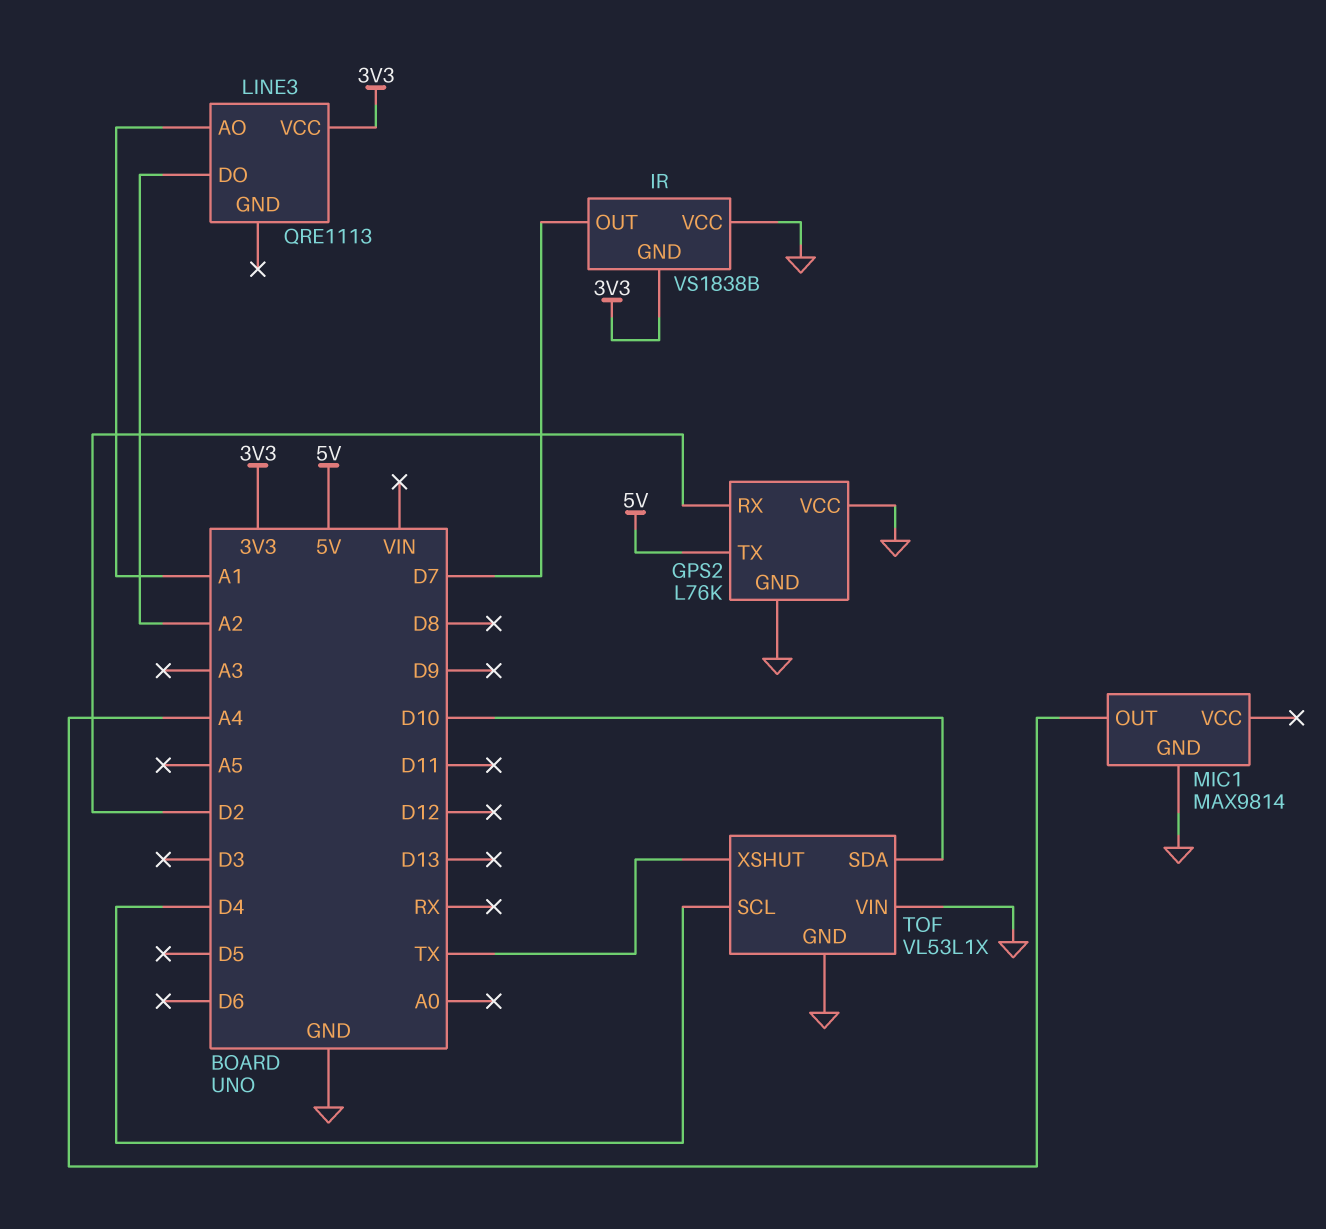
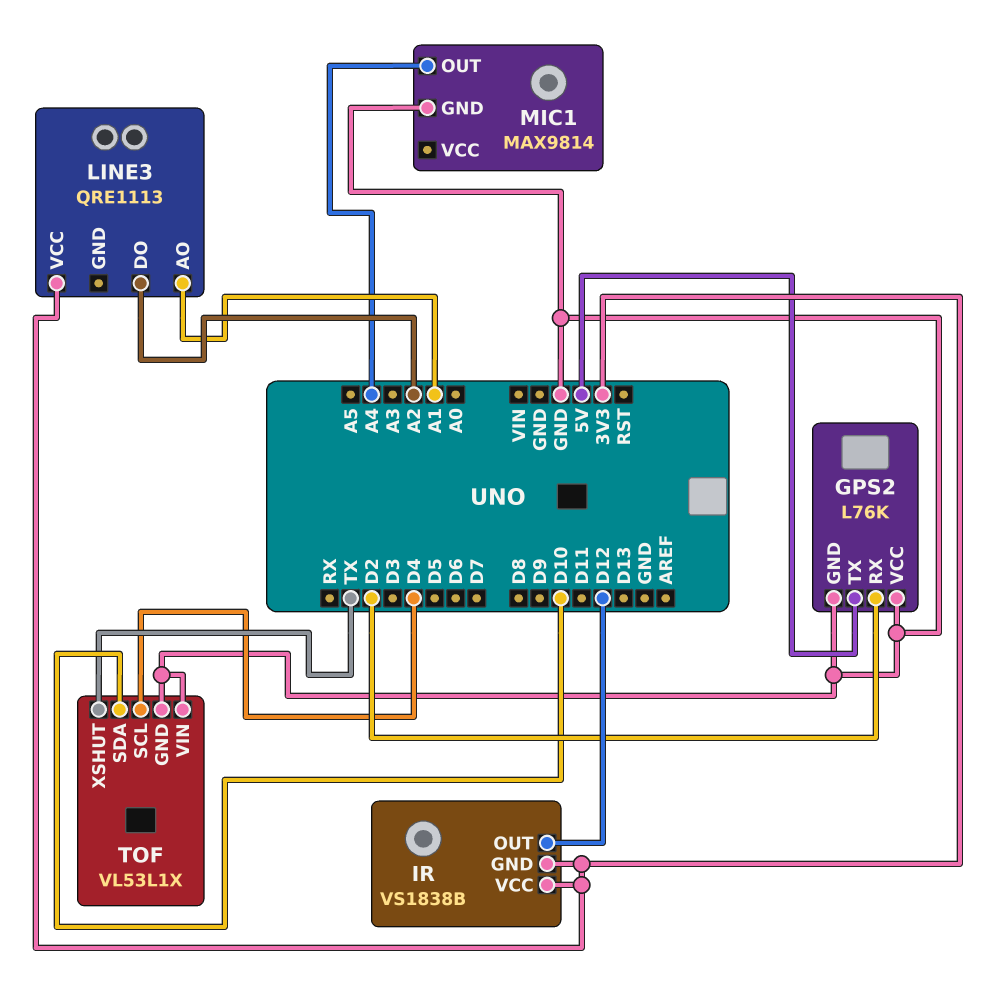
IR pin OUT: D7 -> D12
IR pin VCC: GND -> 3V3

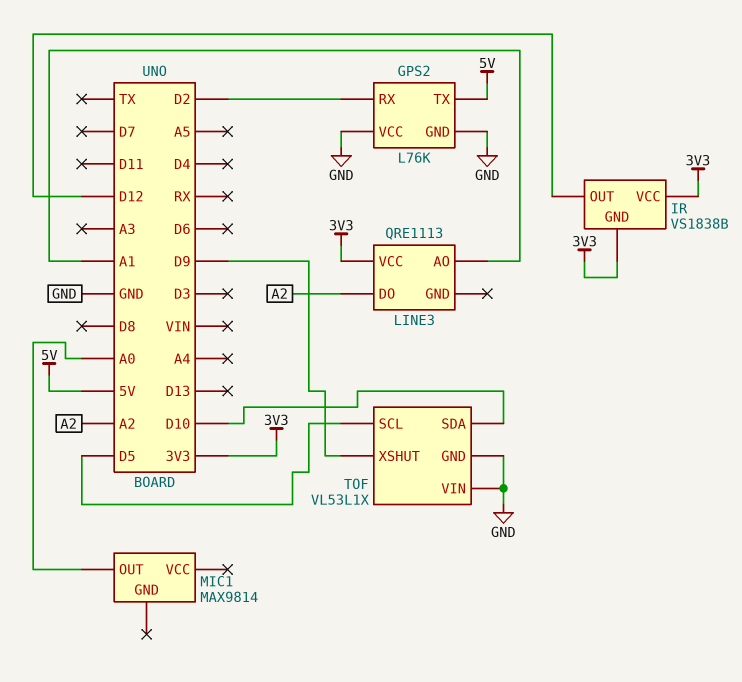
MIC1 pin GND: GND -> none
MIC1 pin OUT: A4 -> A0
TOF pin SCL: D4 -> D5
TOF pin XSHUT: TX -> D9

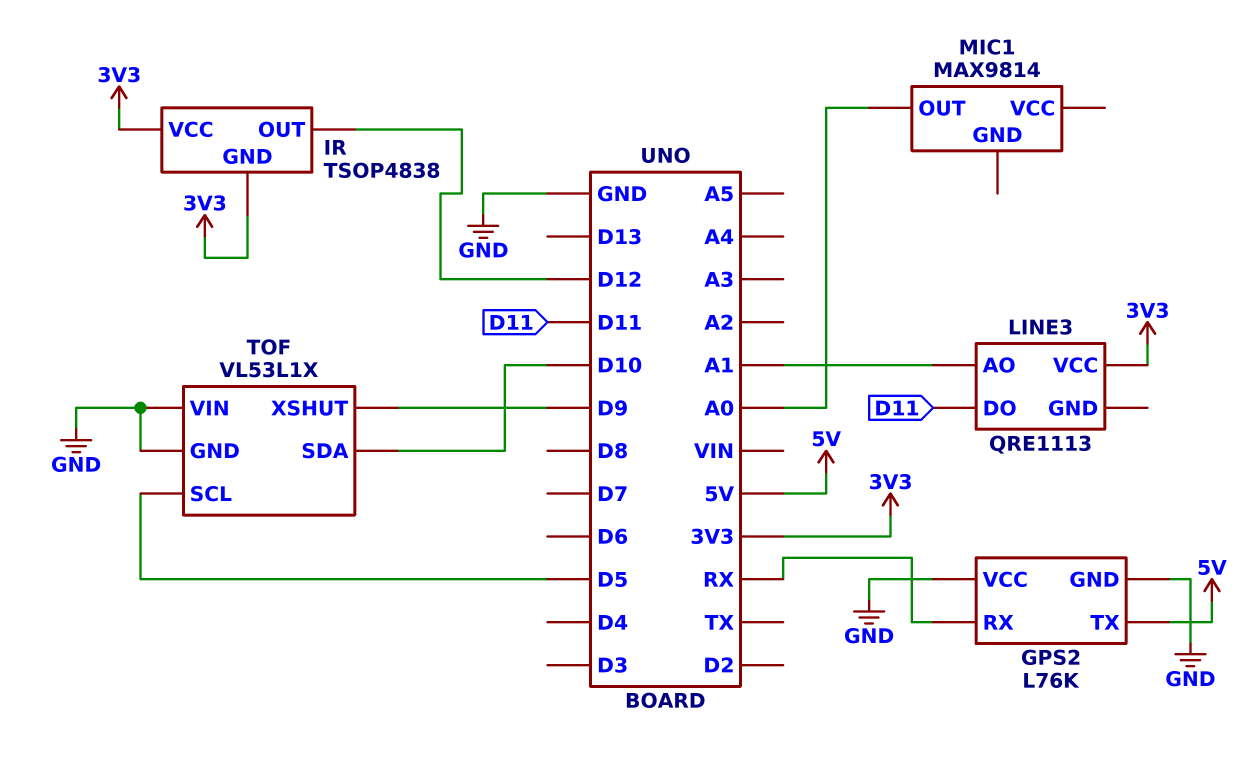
GPS2 pin RX: D2 -> RX
IR: VS1838B -> TSOP4838
LINE3 pin DO: A2 -> D11

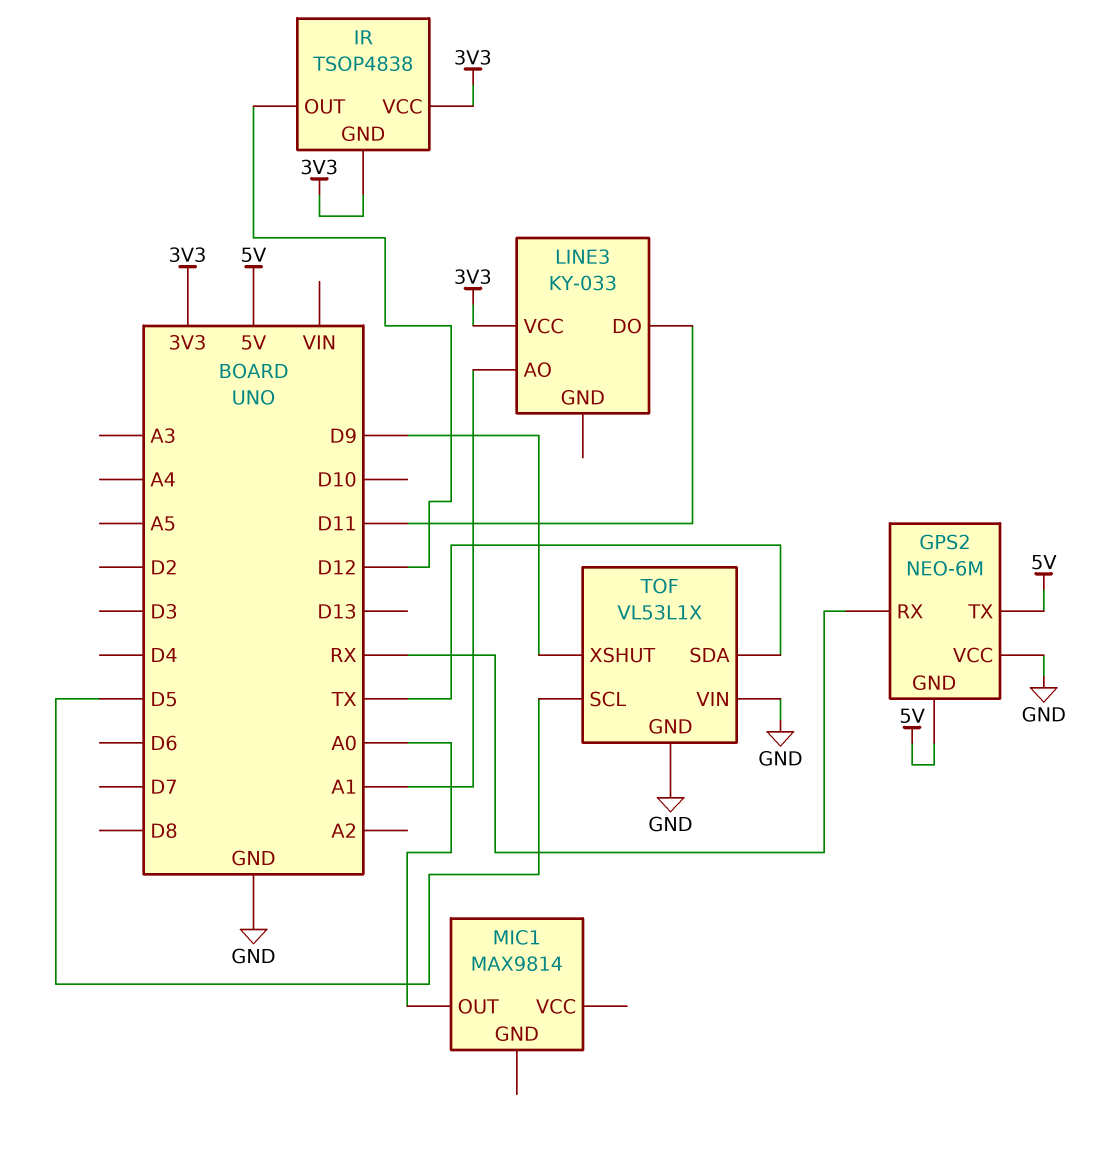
GPS2: L76K -> NEO-6M
GPS2 pin GND: GND -> 5V
LINE3: QRE1113 -> KY-033
TOF pin SDA: D10 -> TX

